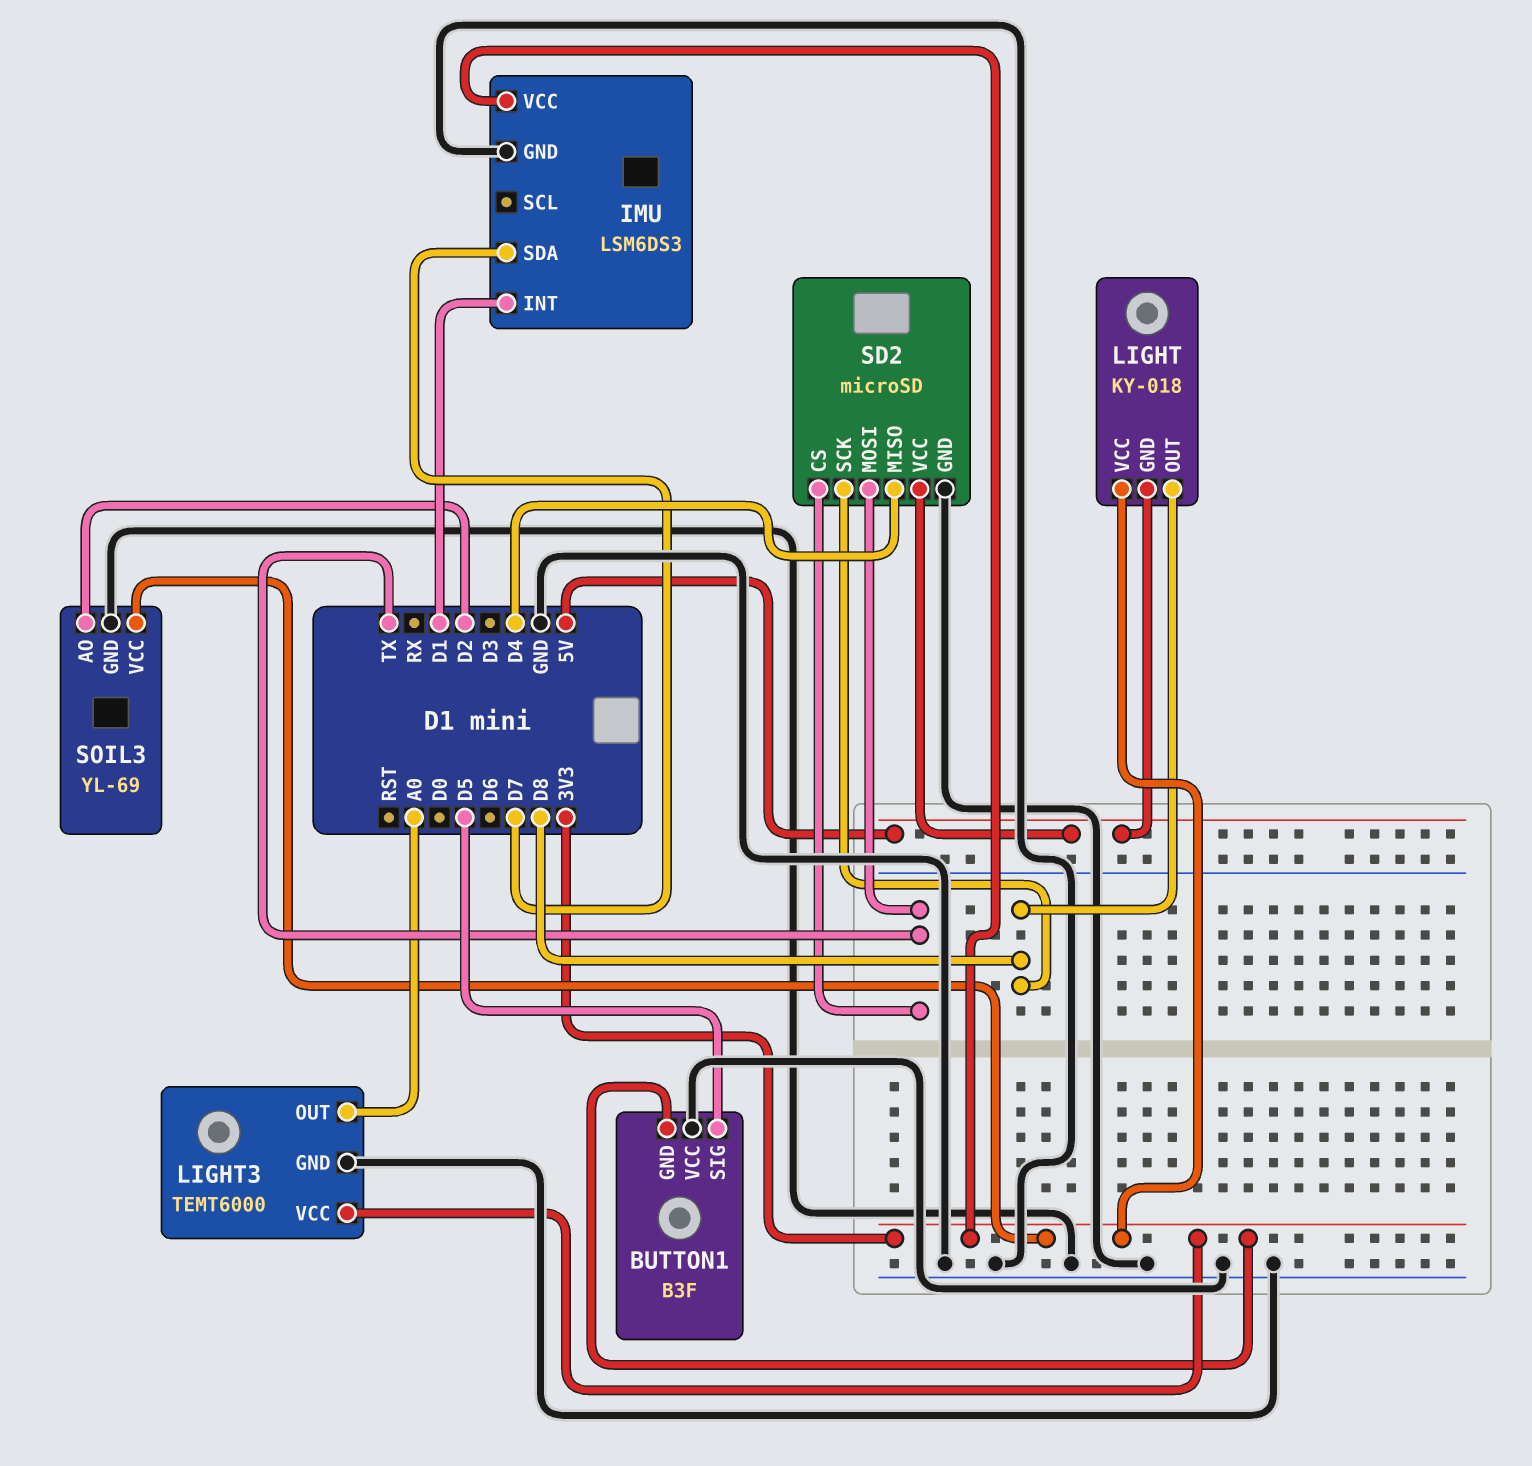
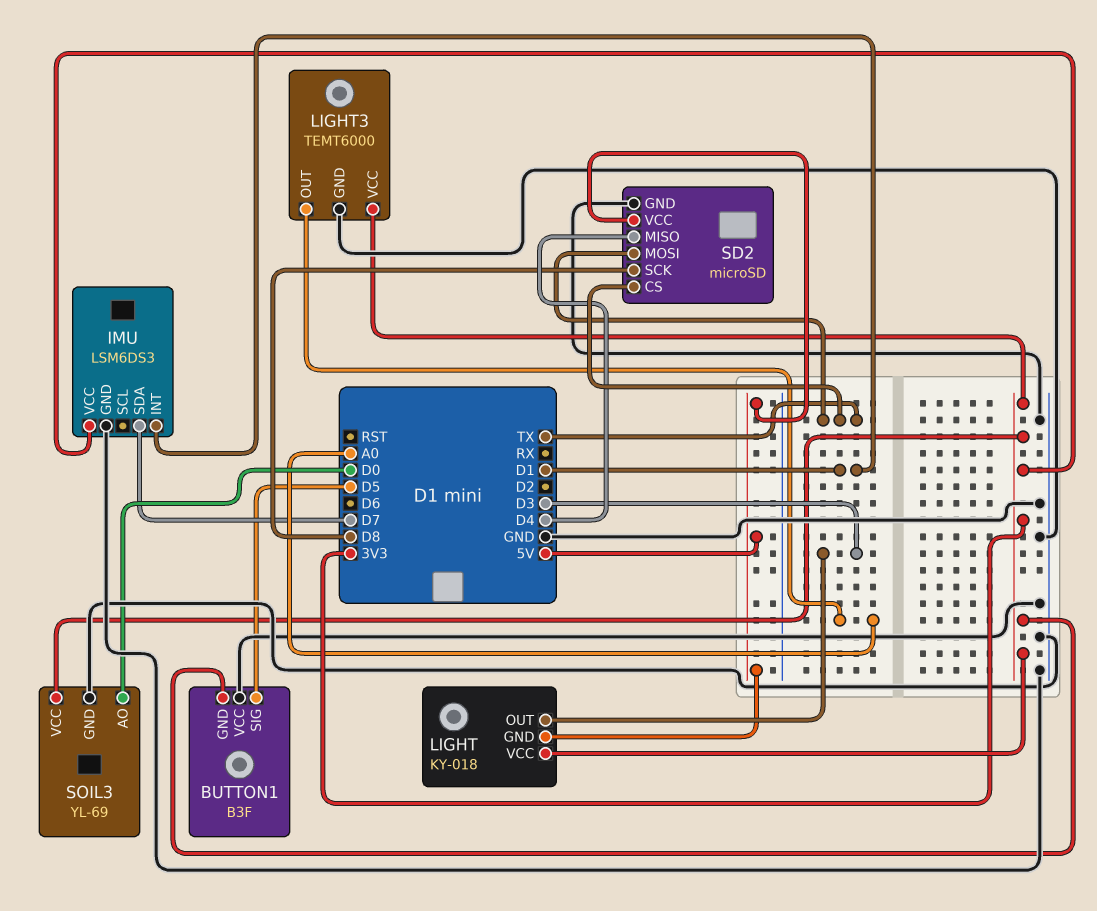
LIGHT pin OUT: D8 -> D3
SOIL3 pin AO: D2 -> D0

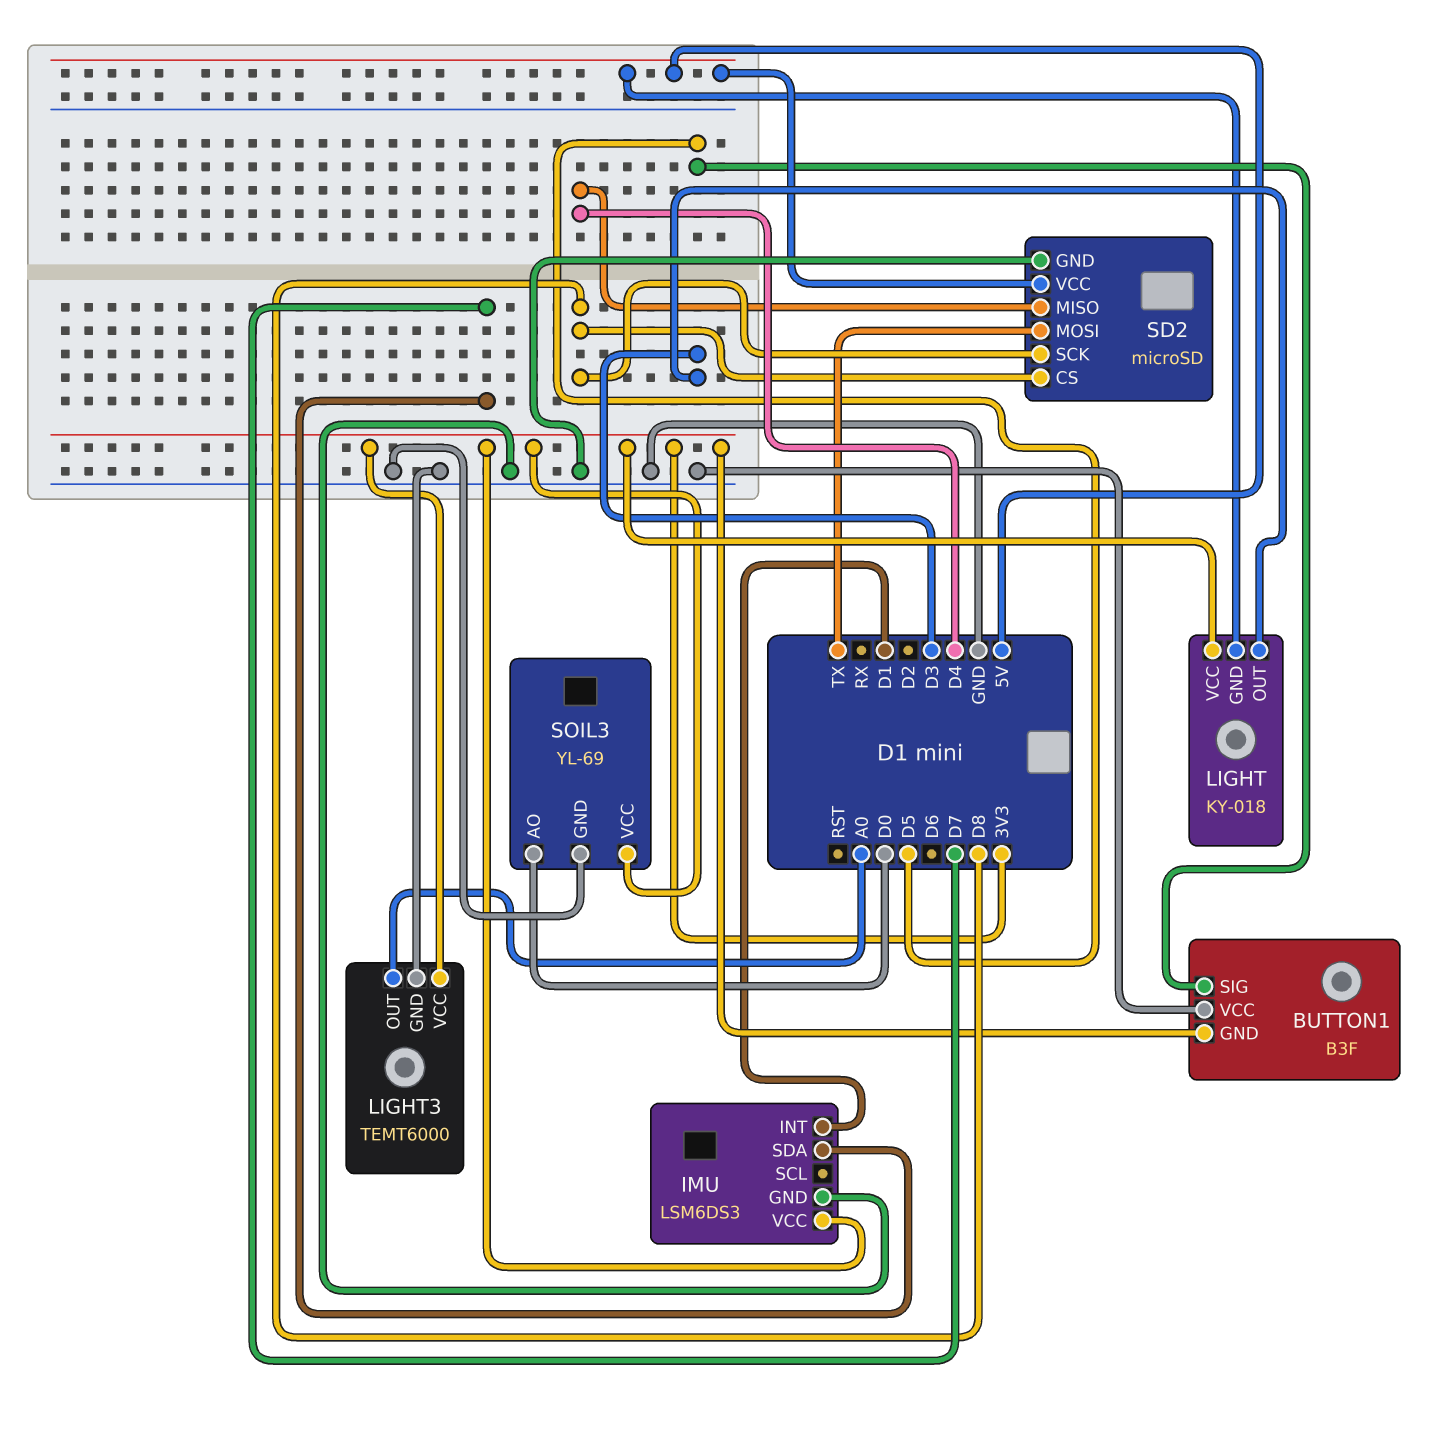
SD2 pin CS: TX -> D8

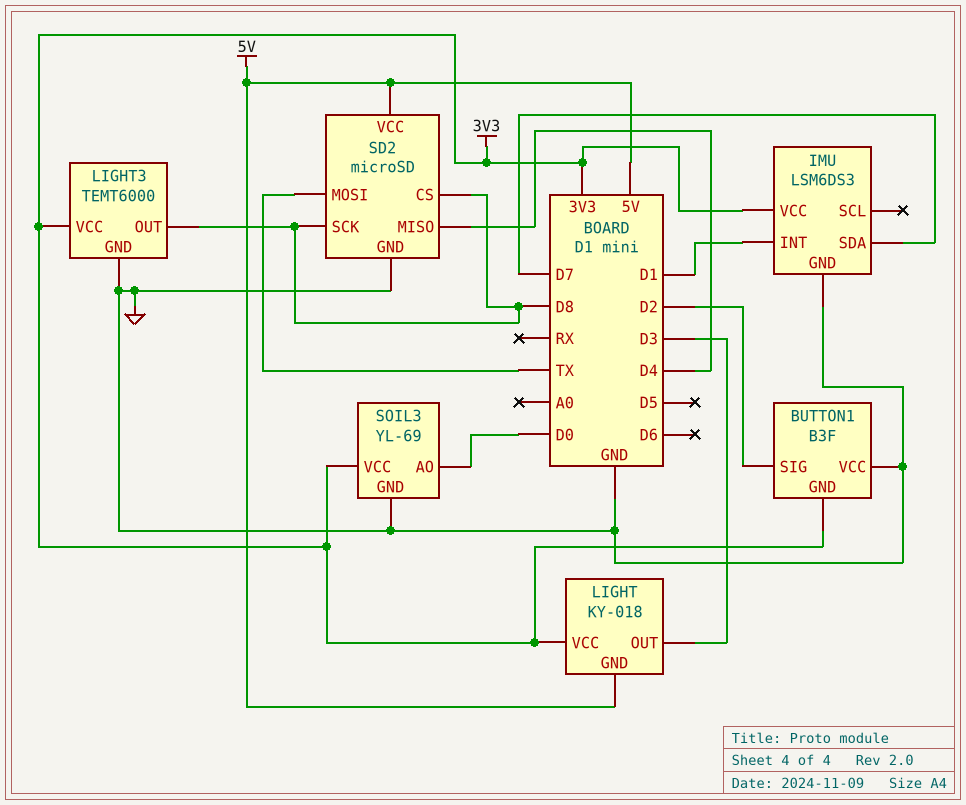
BUTTON1 pin SIG: D5 -> D2
LIGHT3 pin OUT: A0 -> D8

